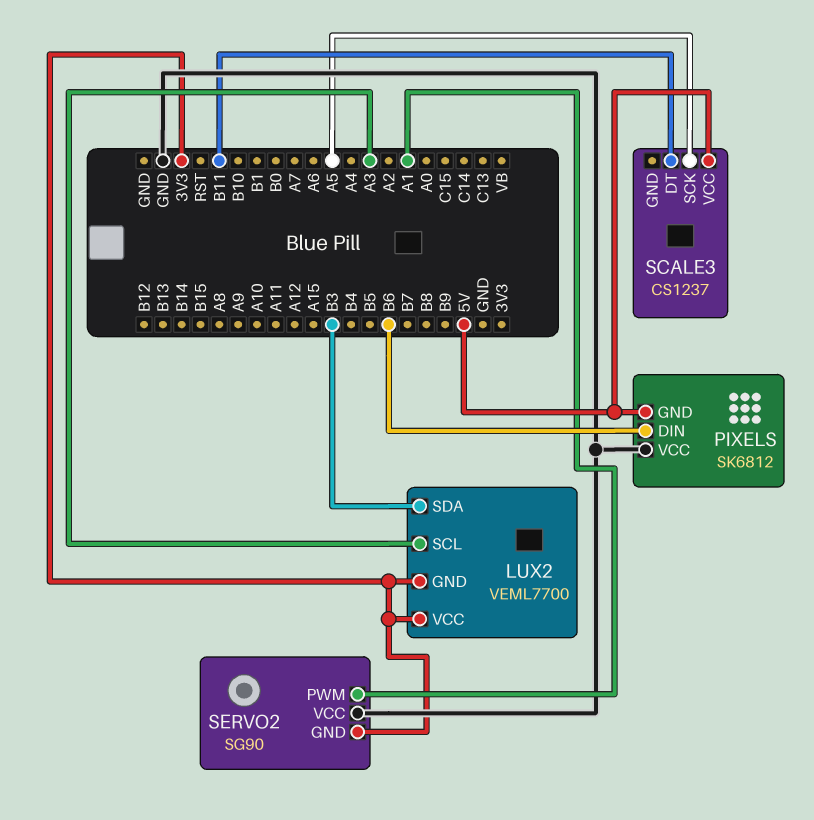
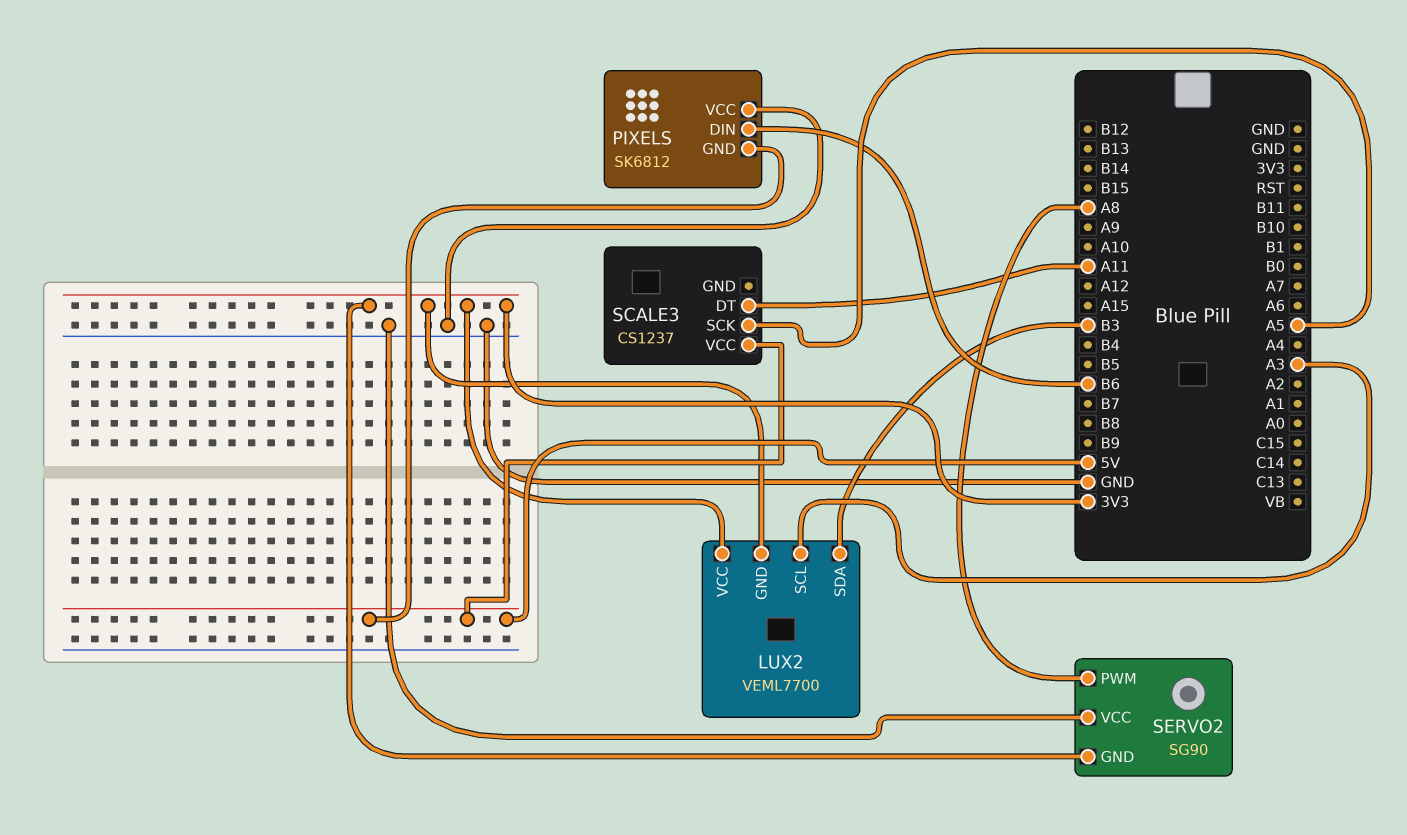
SCALE3 pin DT: B11 -> A11
SERVO2 pin PWM: A1 -> A8

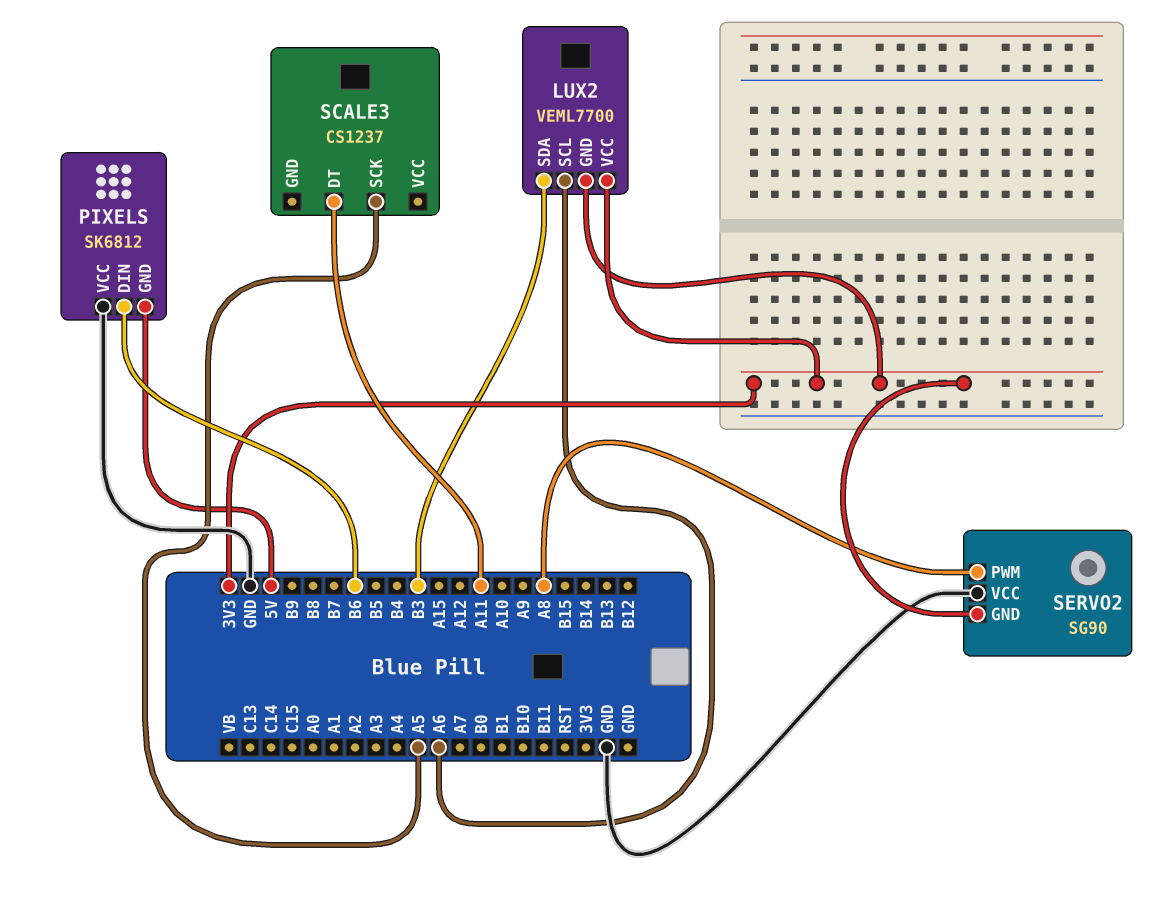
LUX2 pin SCL: A3 -> A6
SCALE3 pin VCC: 5V -> none

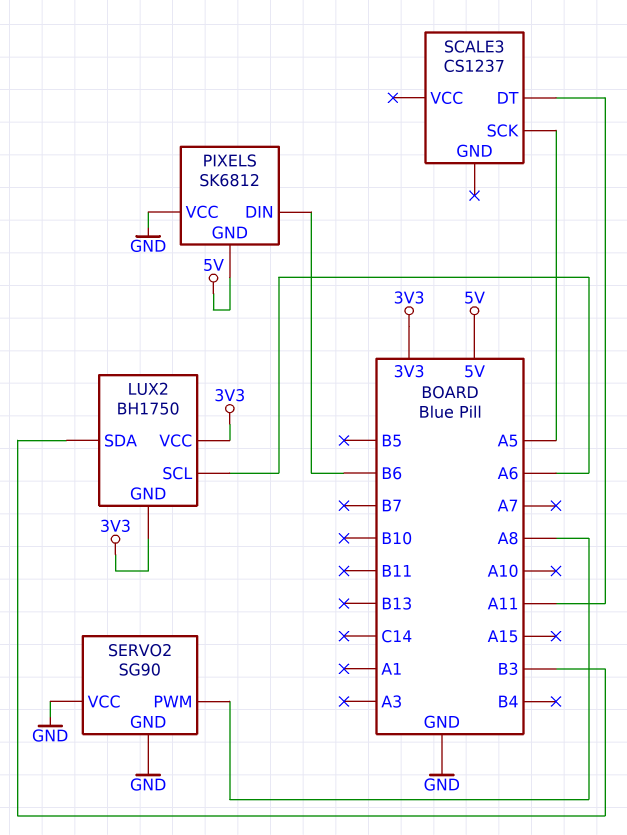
LUX2: VEML7700 -> BH1750
SERVO2 pin GND: 3V3 -> GND

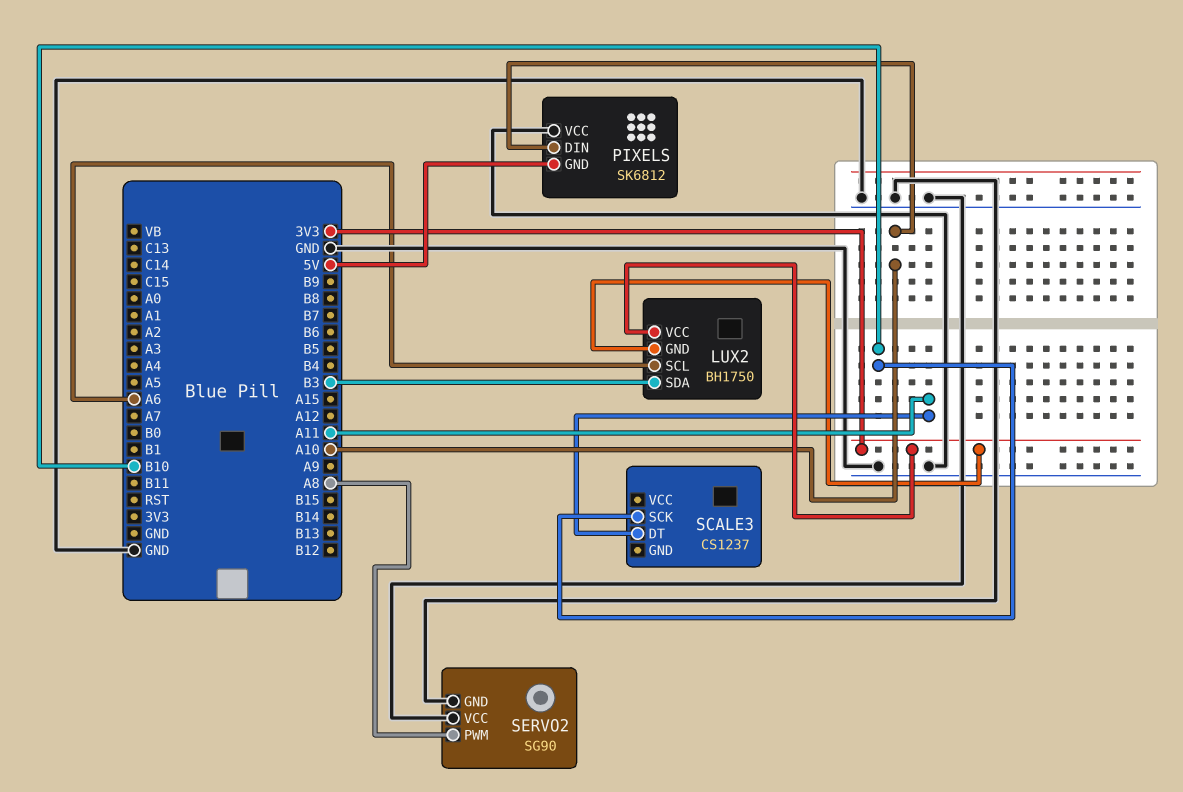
PIXELS pin DIN: B6 -> A10
SCALE3 pin SCK: A5 -> B10

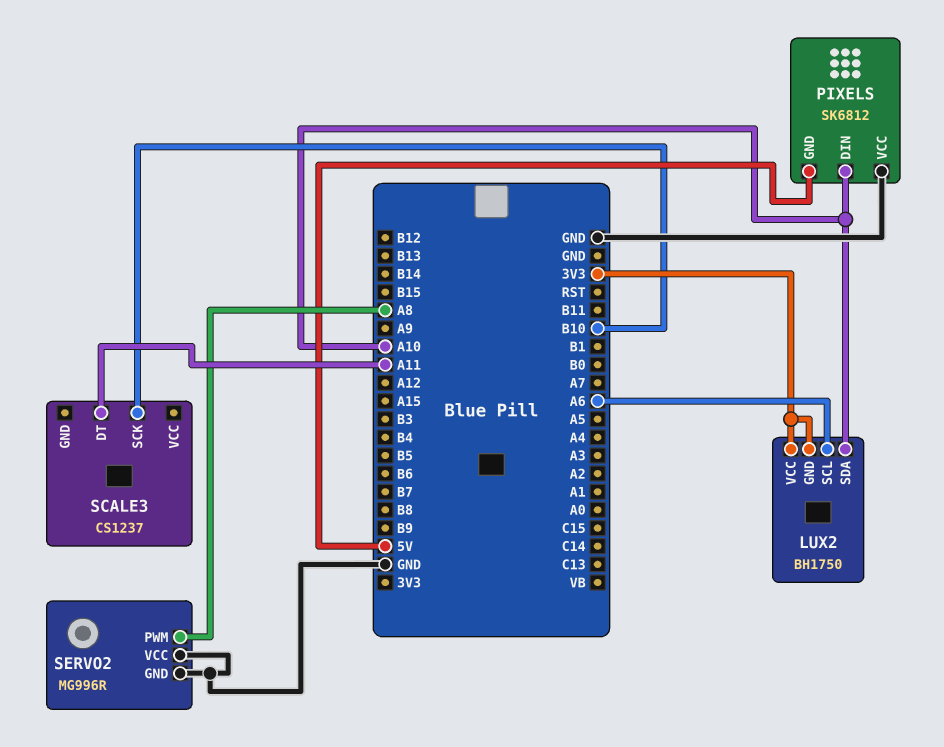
LUX2 pin SDA: B3 -> A10
SERVO2: SG90 -> MG996R

